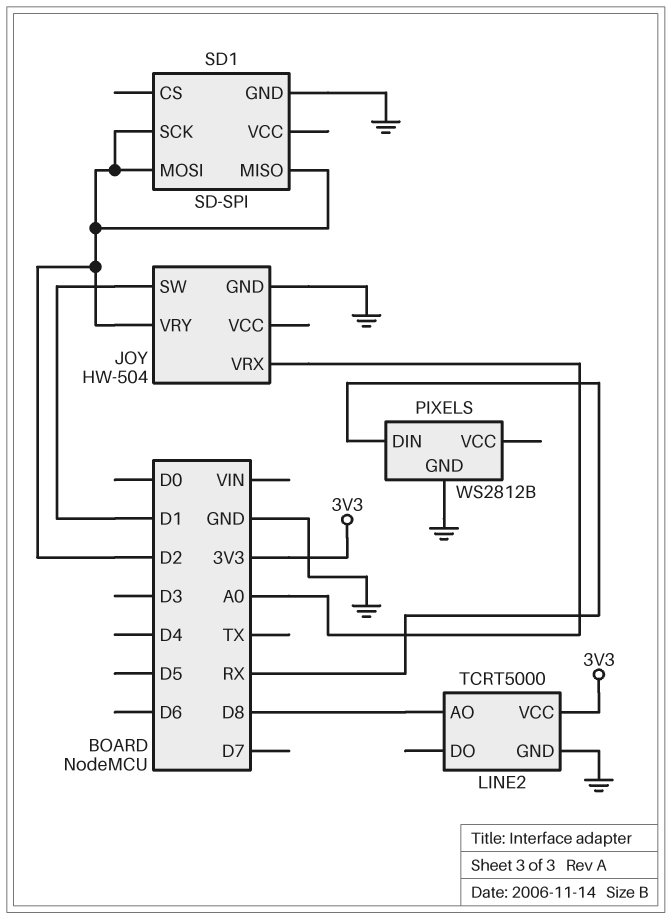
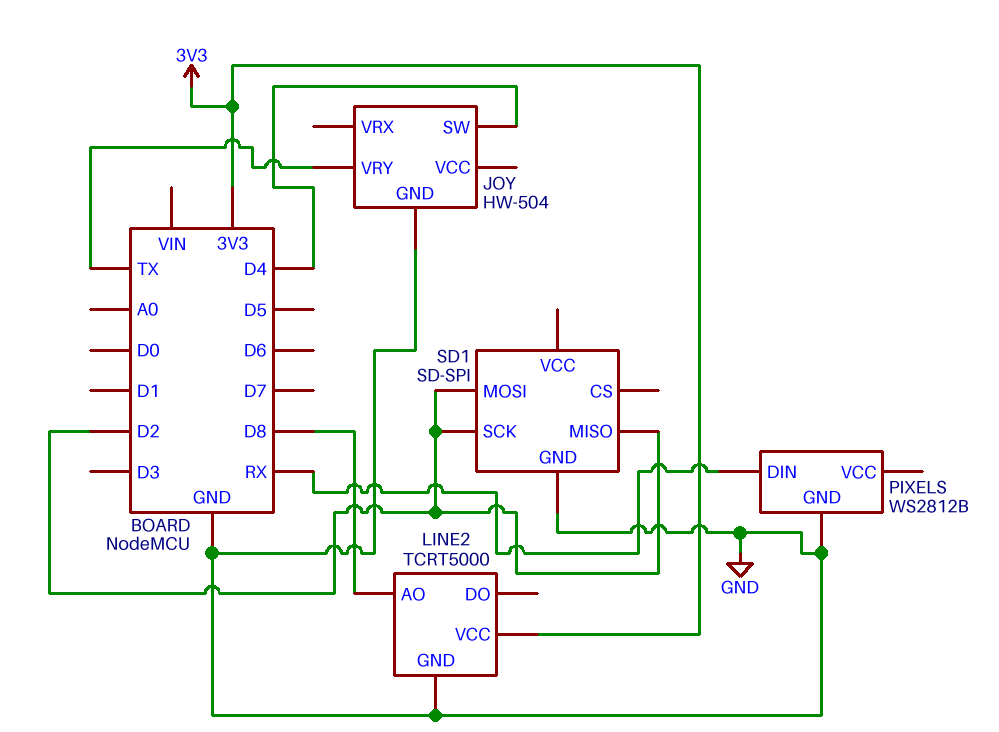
JOY pin SW: D1 -> D4
JOY pin VRX: A0 -> none
JOY pin VRY: D2 -> TX

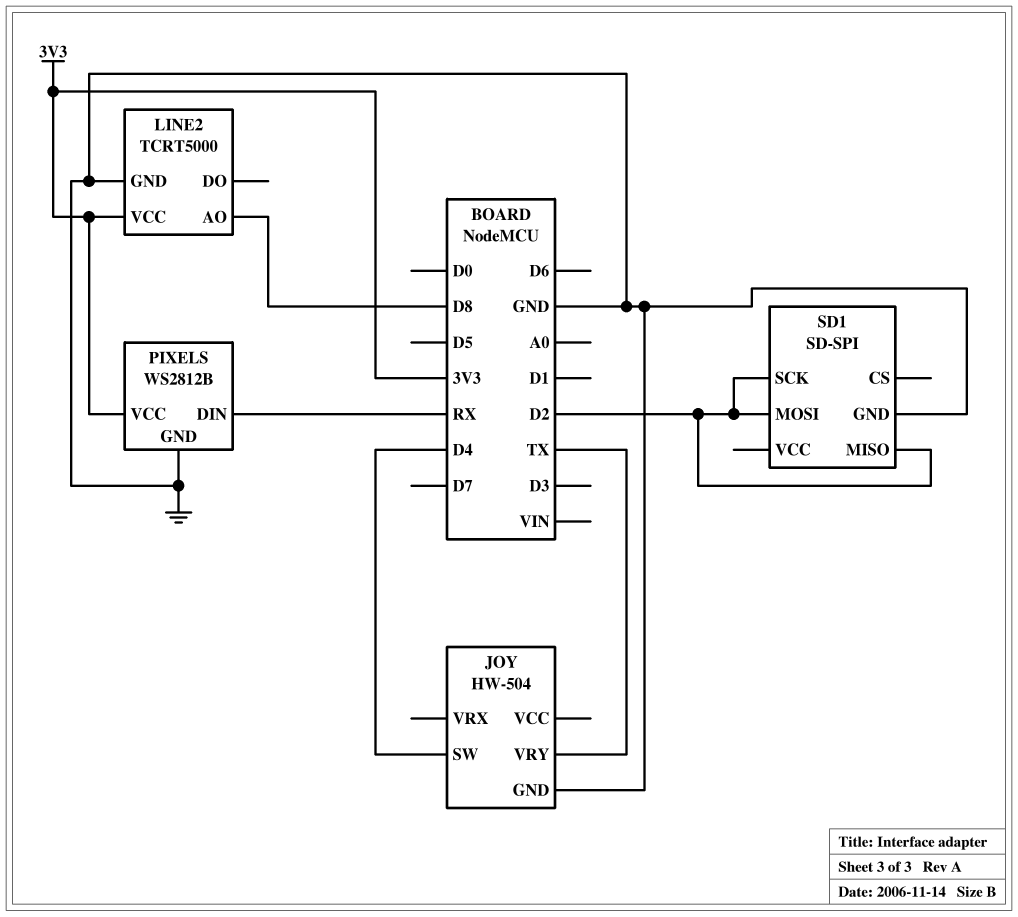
PIXELS pin VCC: none -> 3V3

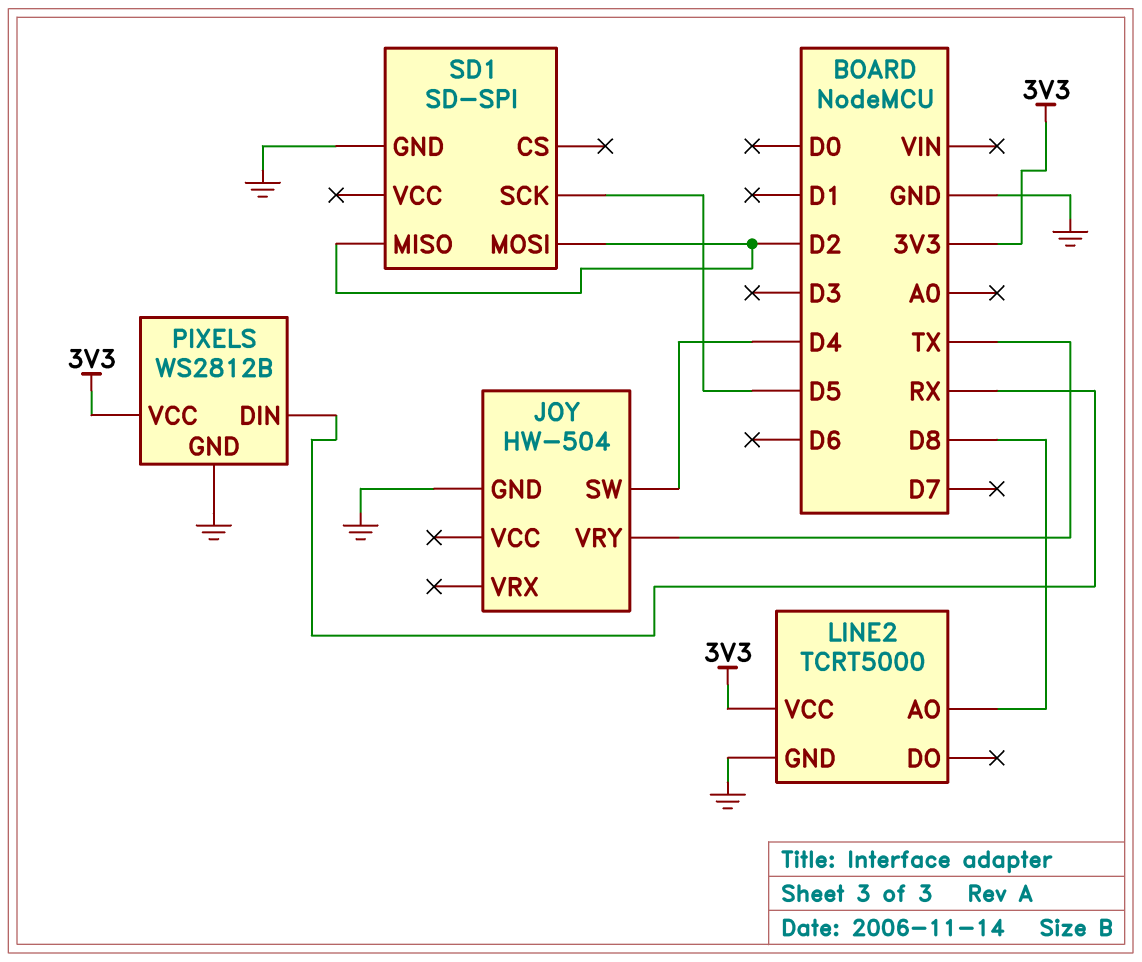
SD1 pin SCK: D2 -> D5

